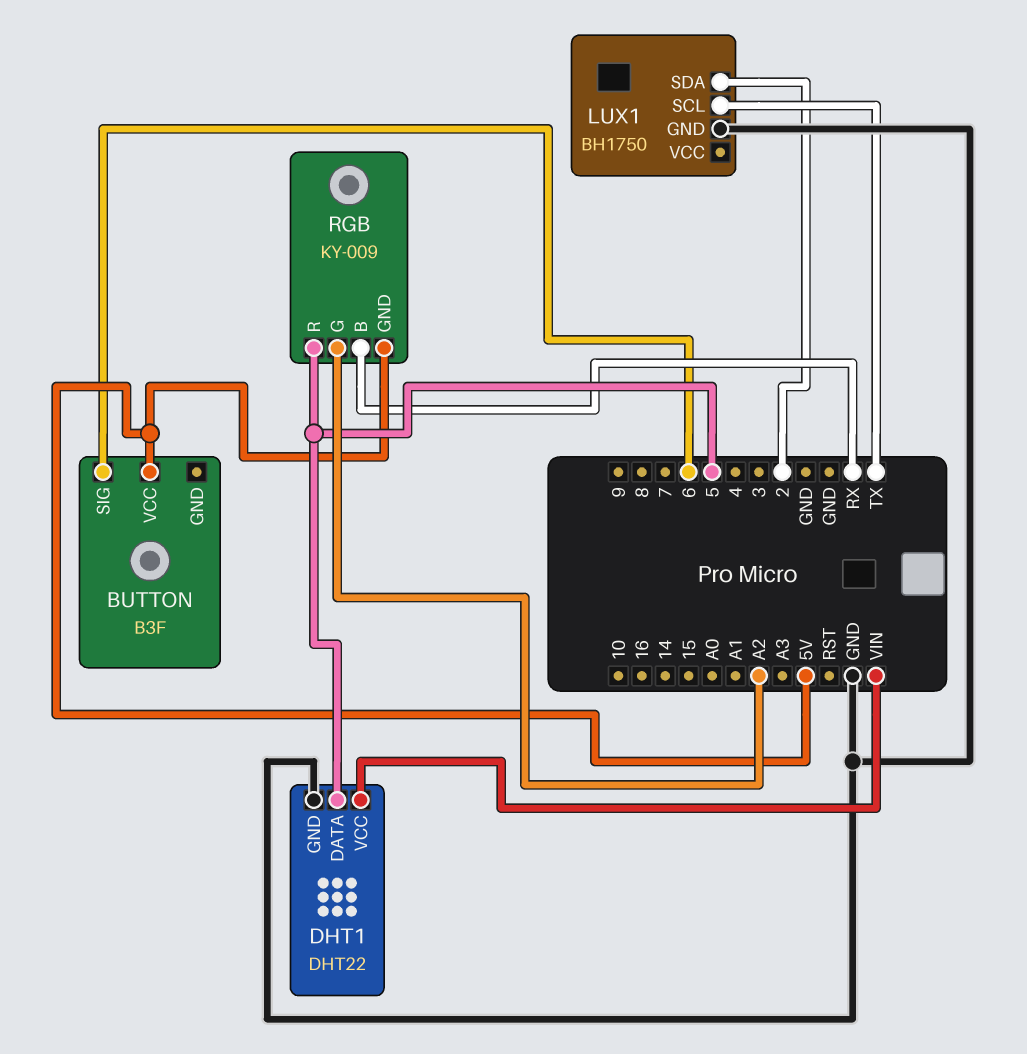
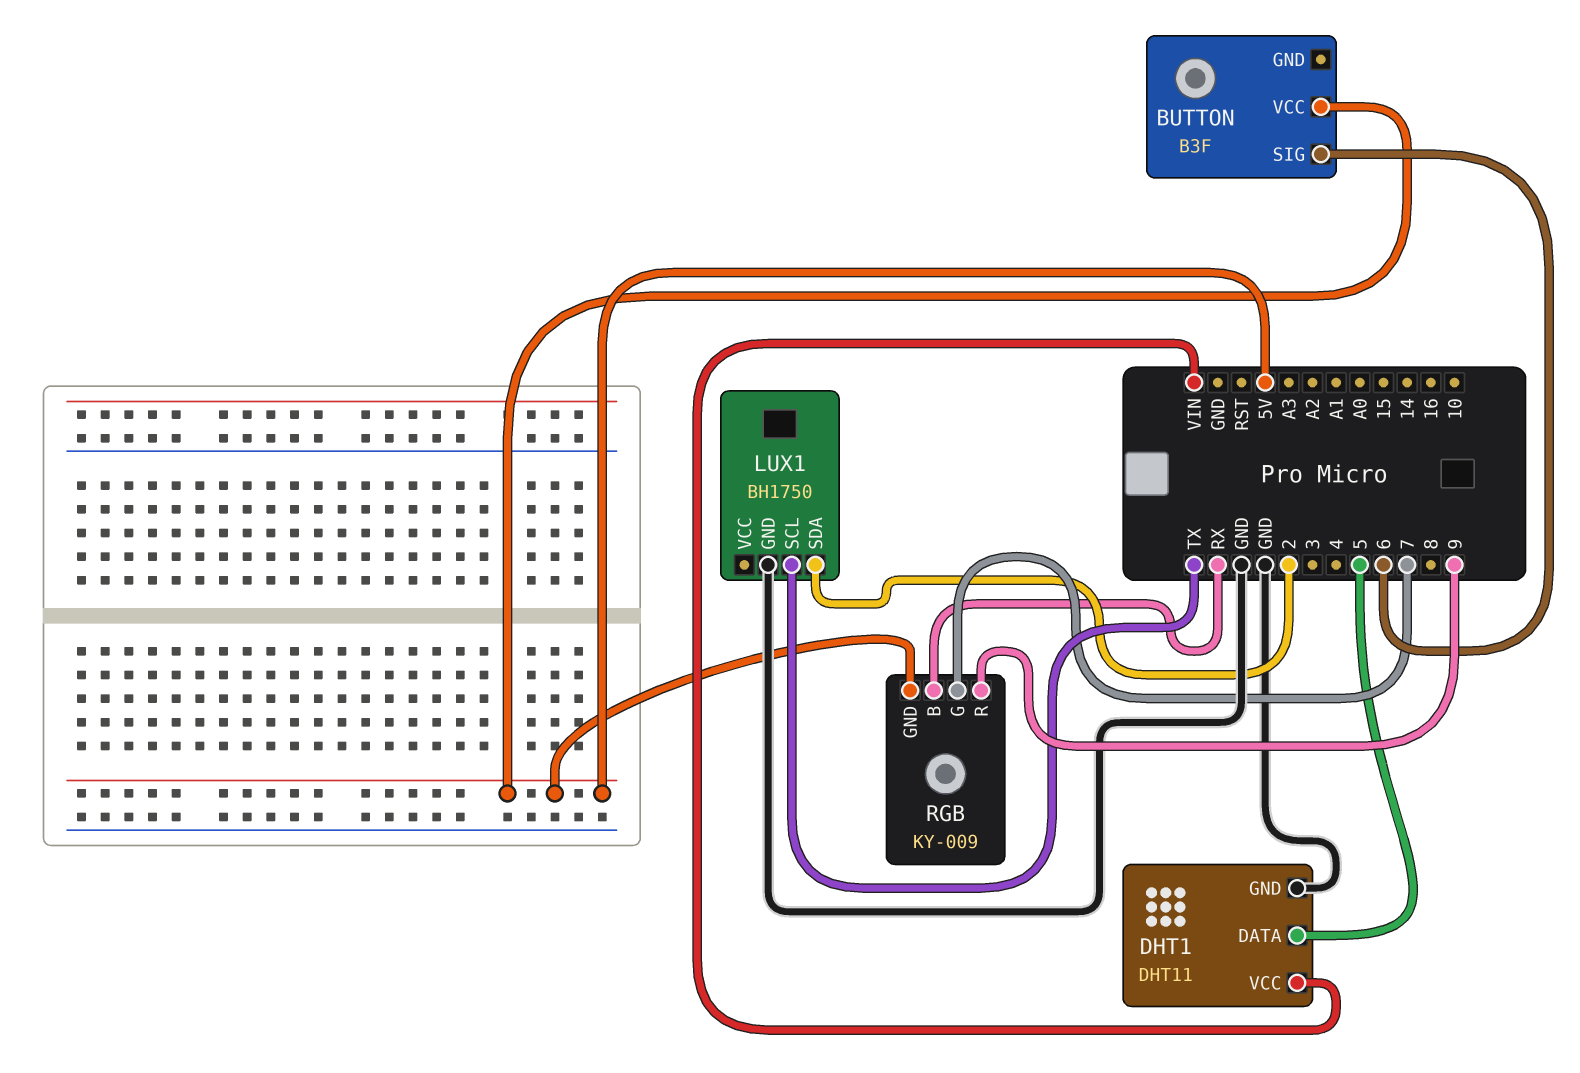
DHT1: DHT22 -> DHT11
RGB pin G: A2 -> 7
RGB pin R: 5 -> 9

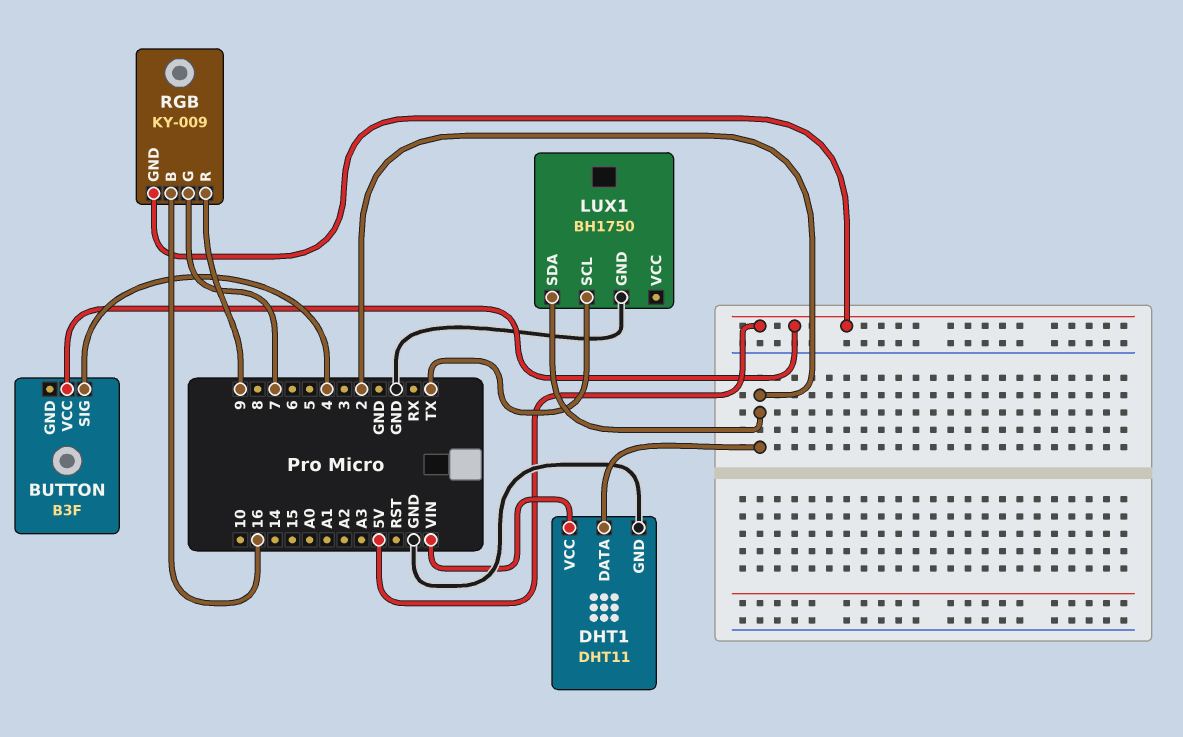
BUTTON pin SIG: 6 -> 4
DHT1 pin DATA: 5 -> 2
RGB pin B: RX -> 16

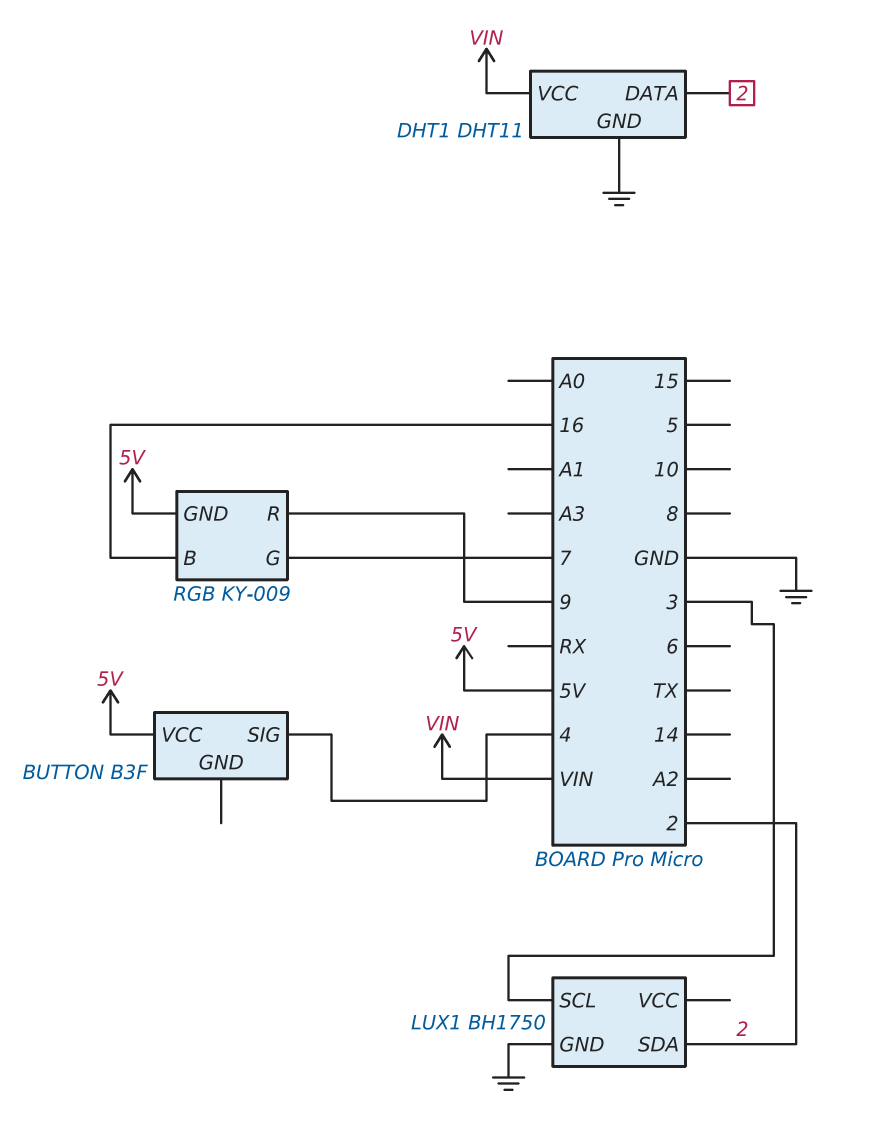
LUX1 pin SCL: TX -> 3

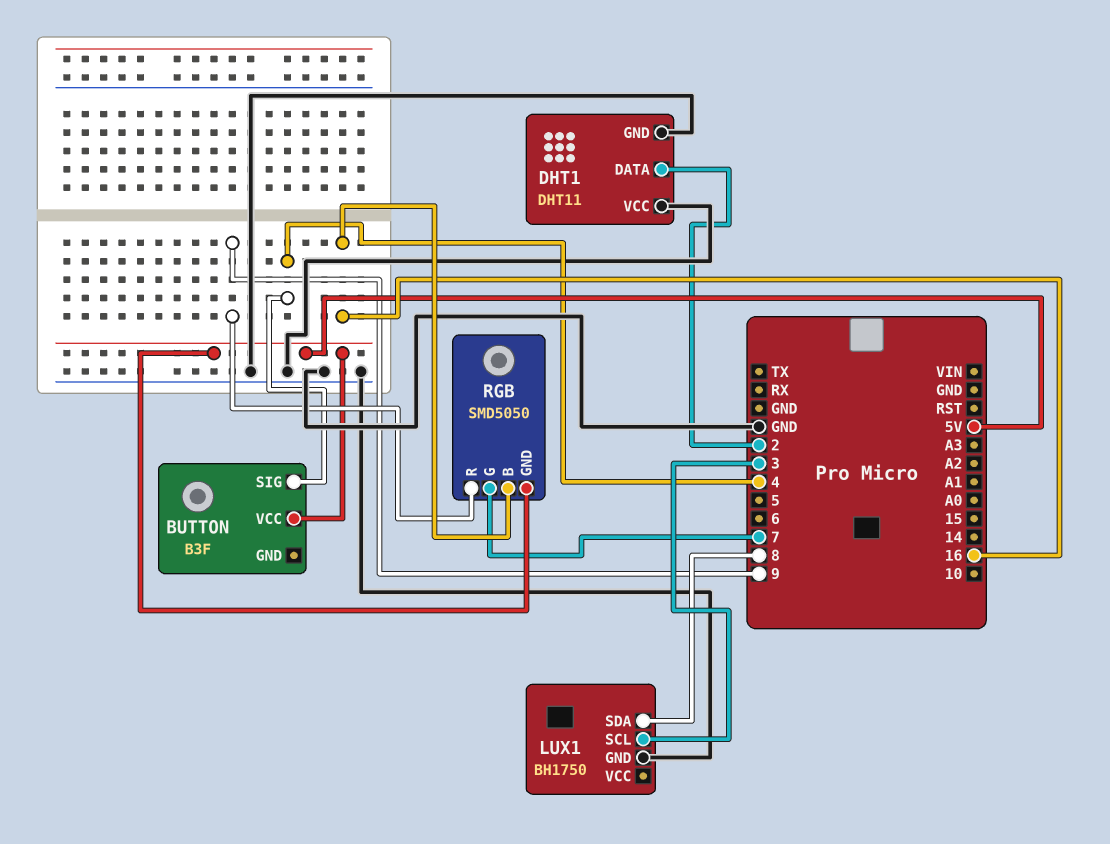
DHT1 pin VCC: VIN -> GND
LUX1 pin SDA: 2 -> 8
RGB: KY-009 -> SMD5050

